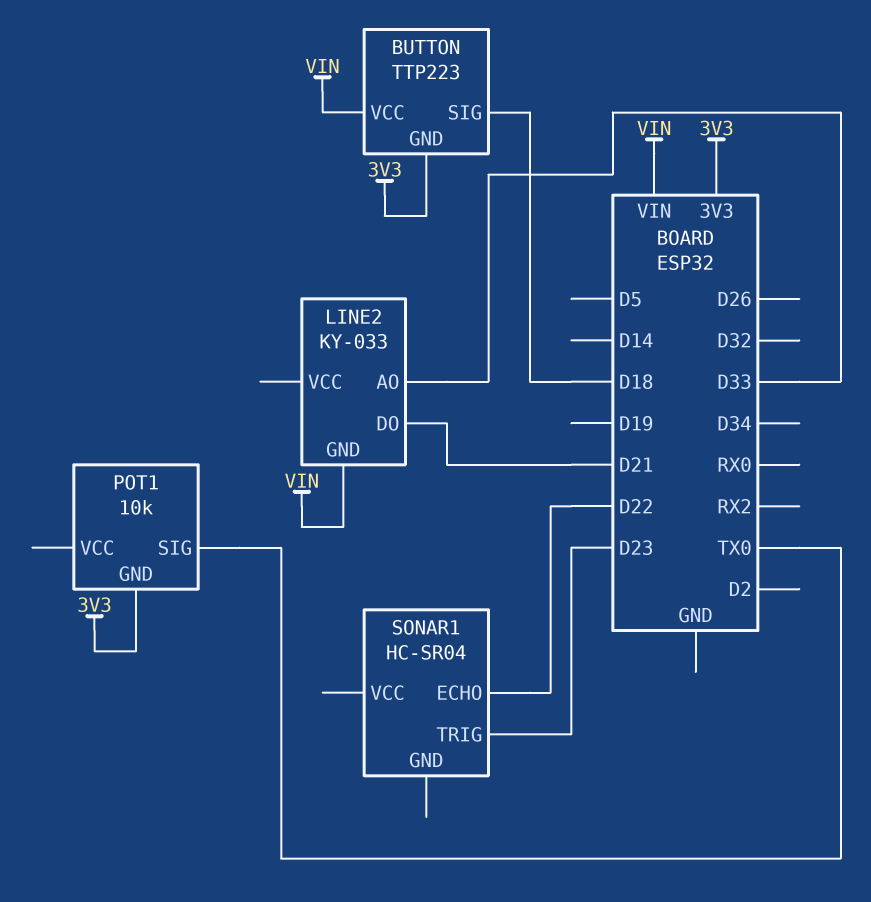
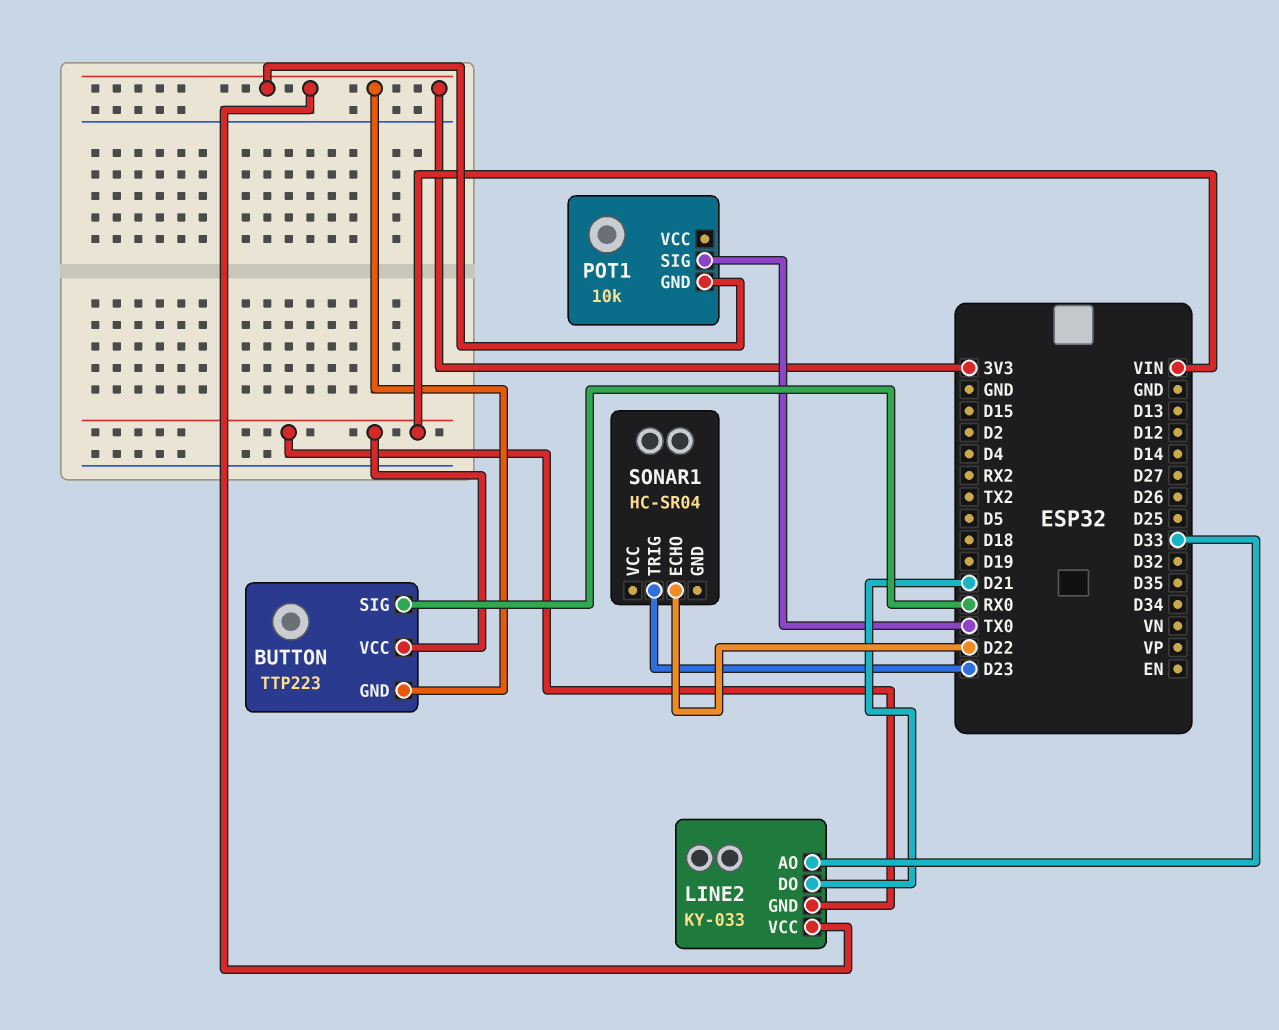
BUTTON pin SIG: D18 -> RX0
LINE2 pin VCC: none -> 3V3

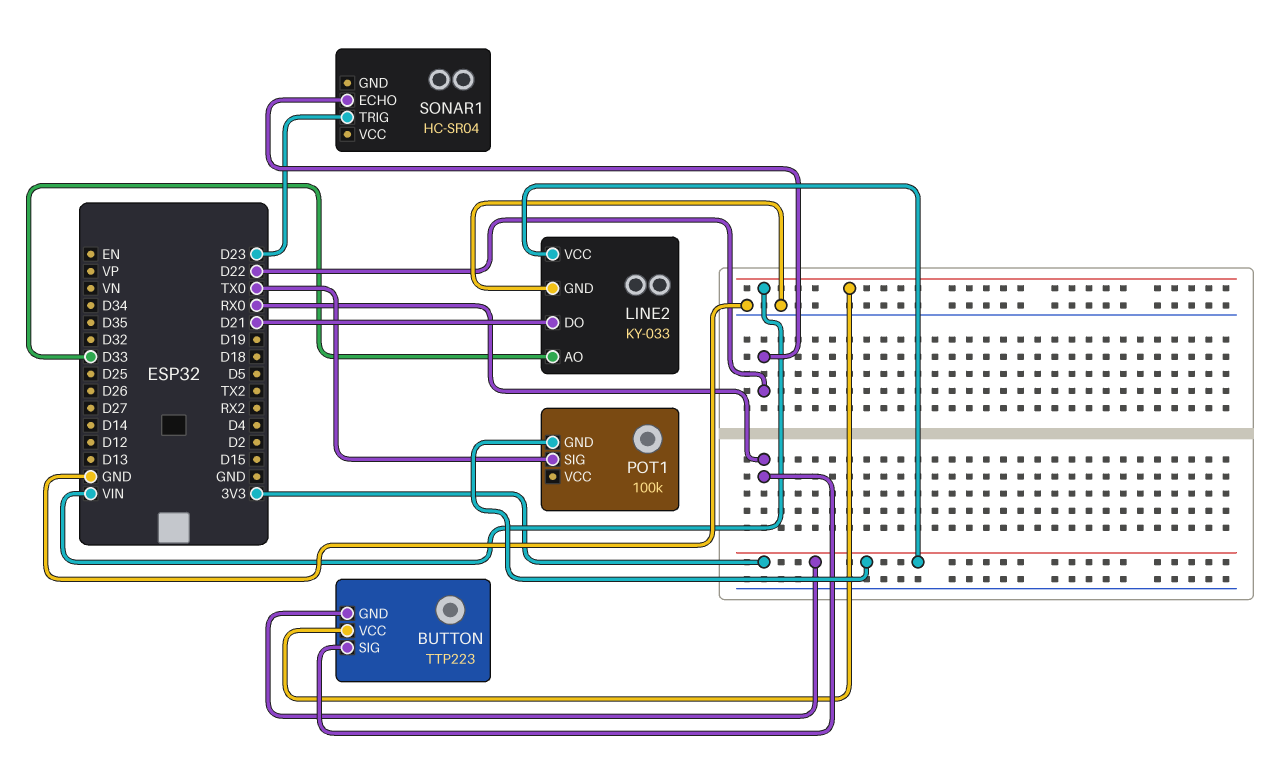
LINE2 pin GND: VIN -> GND
POT1: 10k -> 100k

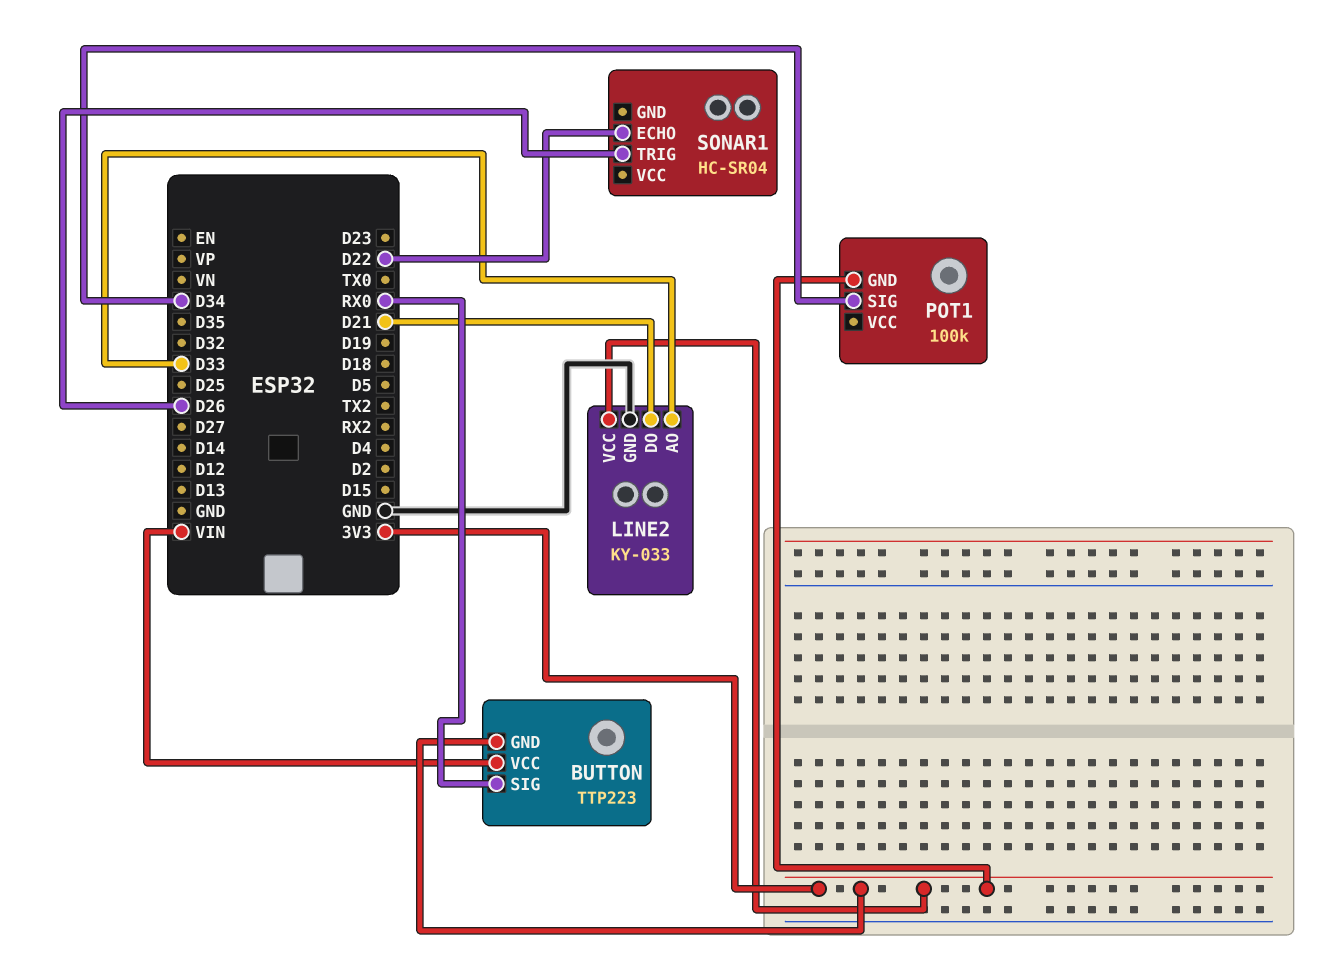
POT1 pin SIG: TX0 -> D34
SONAR1 pin TRIG: D23 -> D26

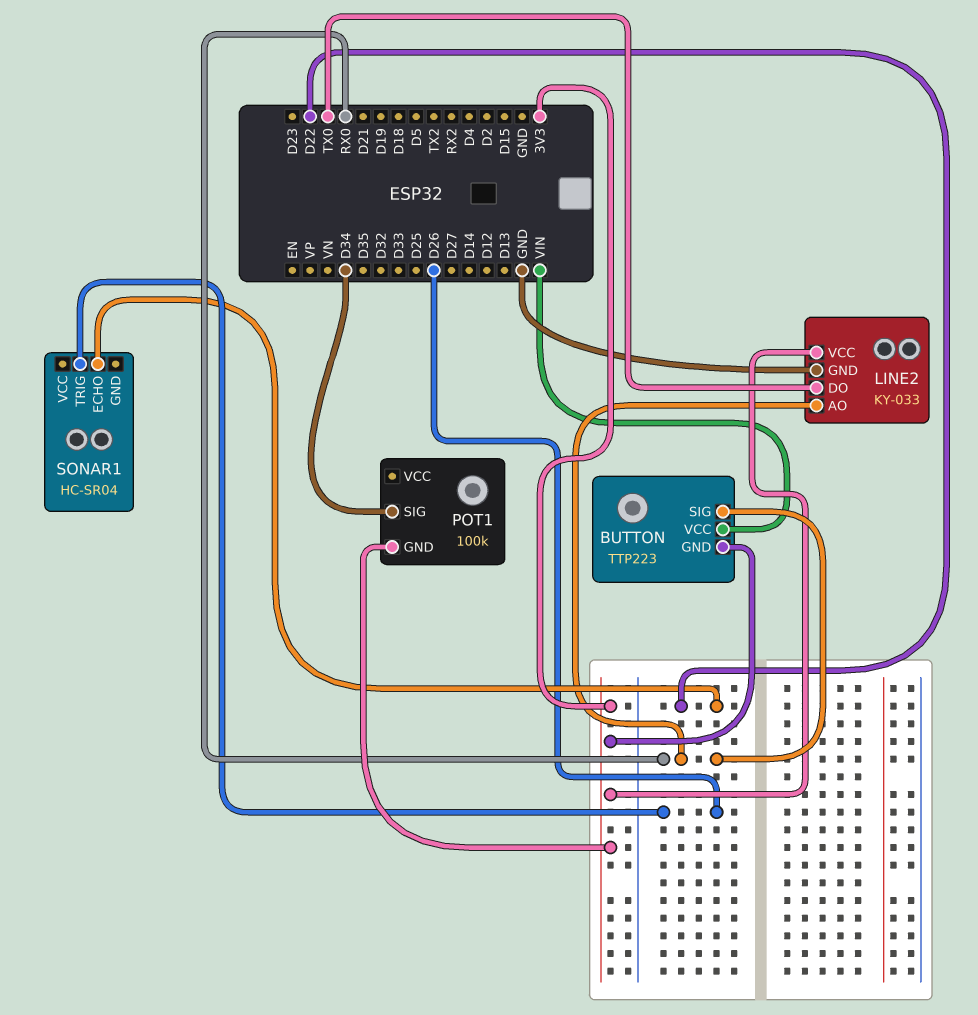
LINE2 pin AO: D33 -> RX0
LINE2 pin DO: D21 -> TX0

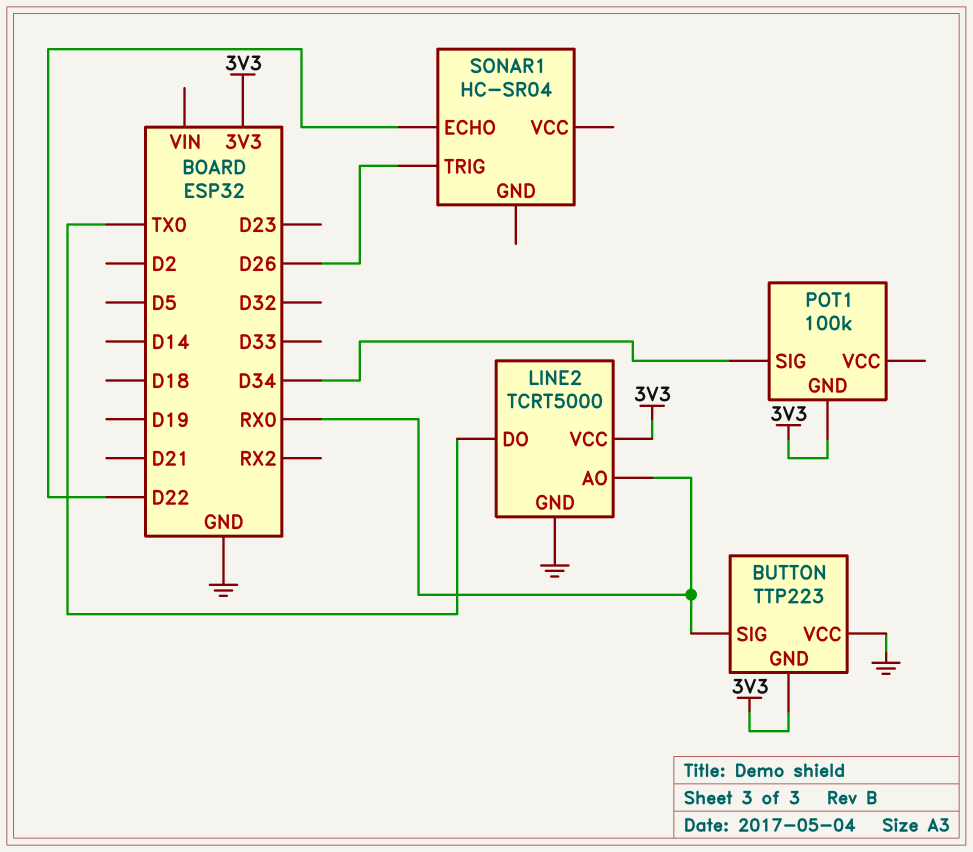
BUTTON pin VCC: VIN -> GND
LINE2: KY-033 -> TCRT5000

